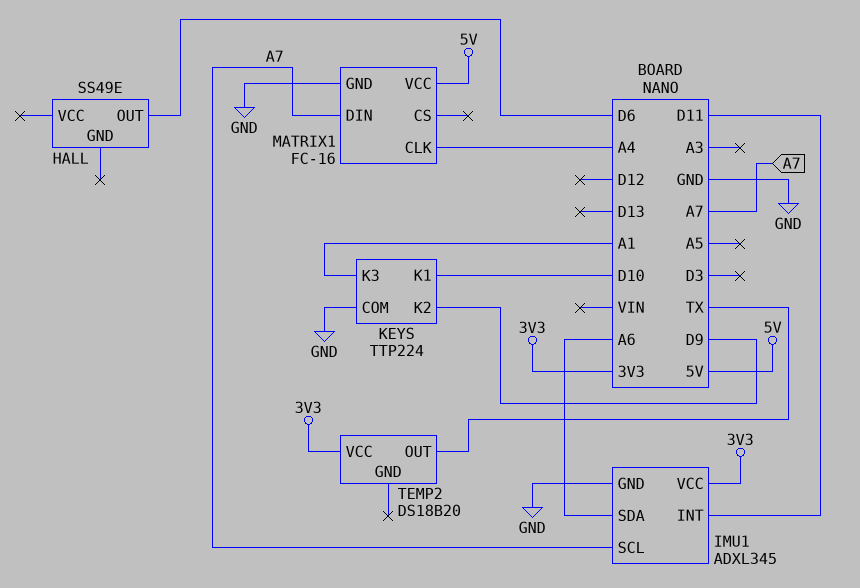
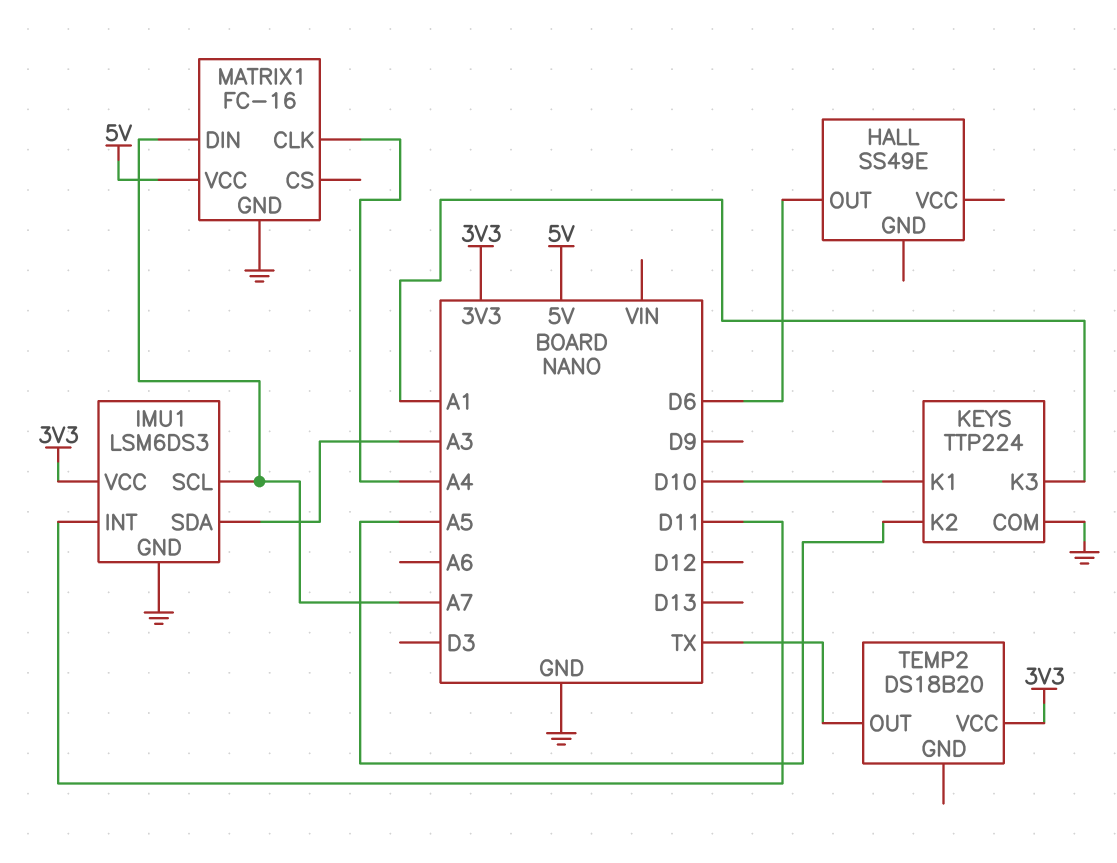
IMU1: ADXL345 -> LSM6DS3
IMU1 pin SDA: A6 -> A3
KEYS pin K2: D9 -> A5

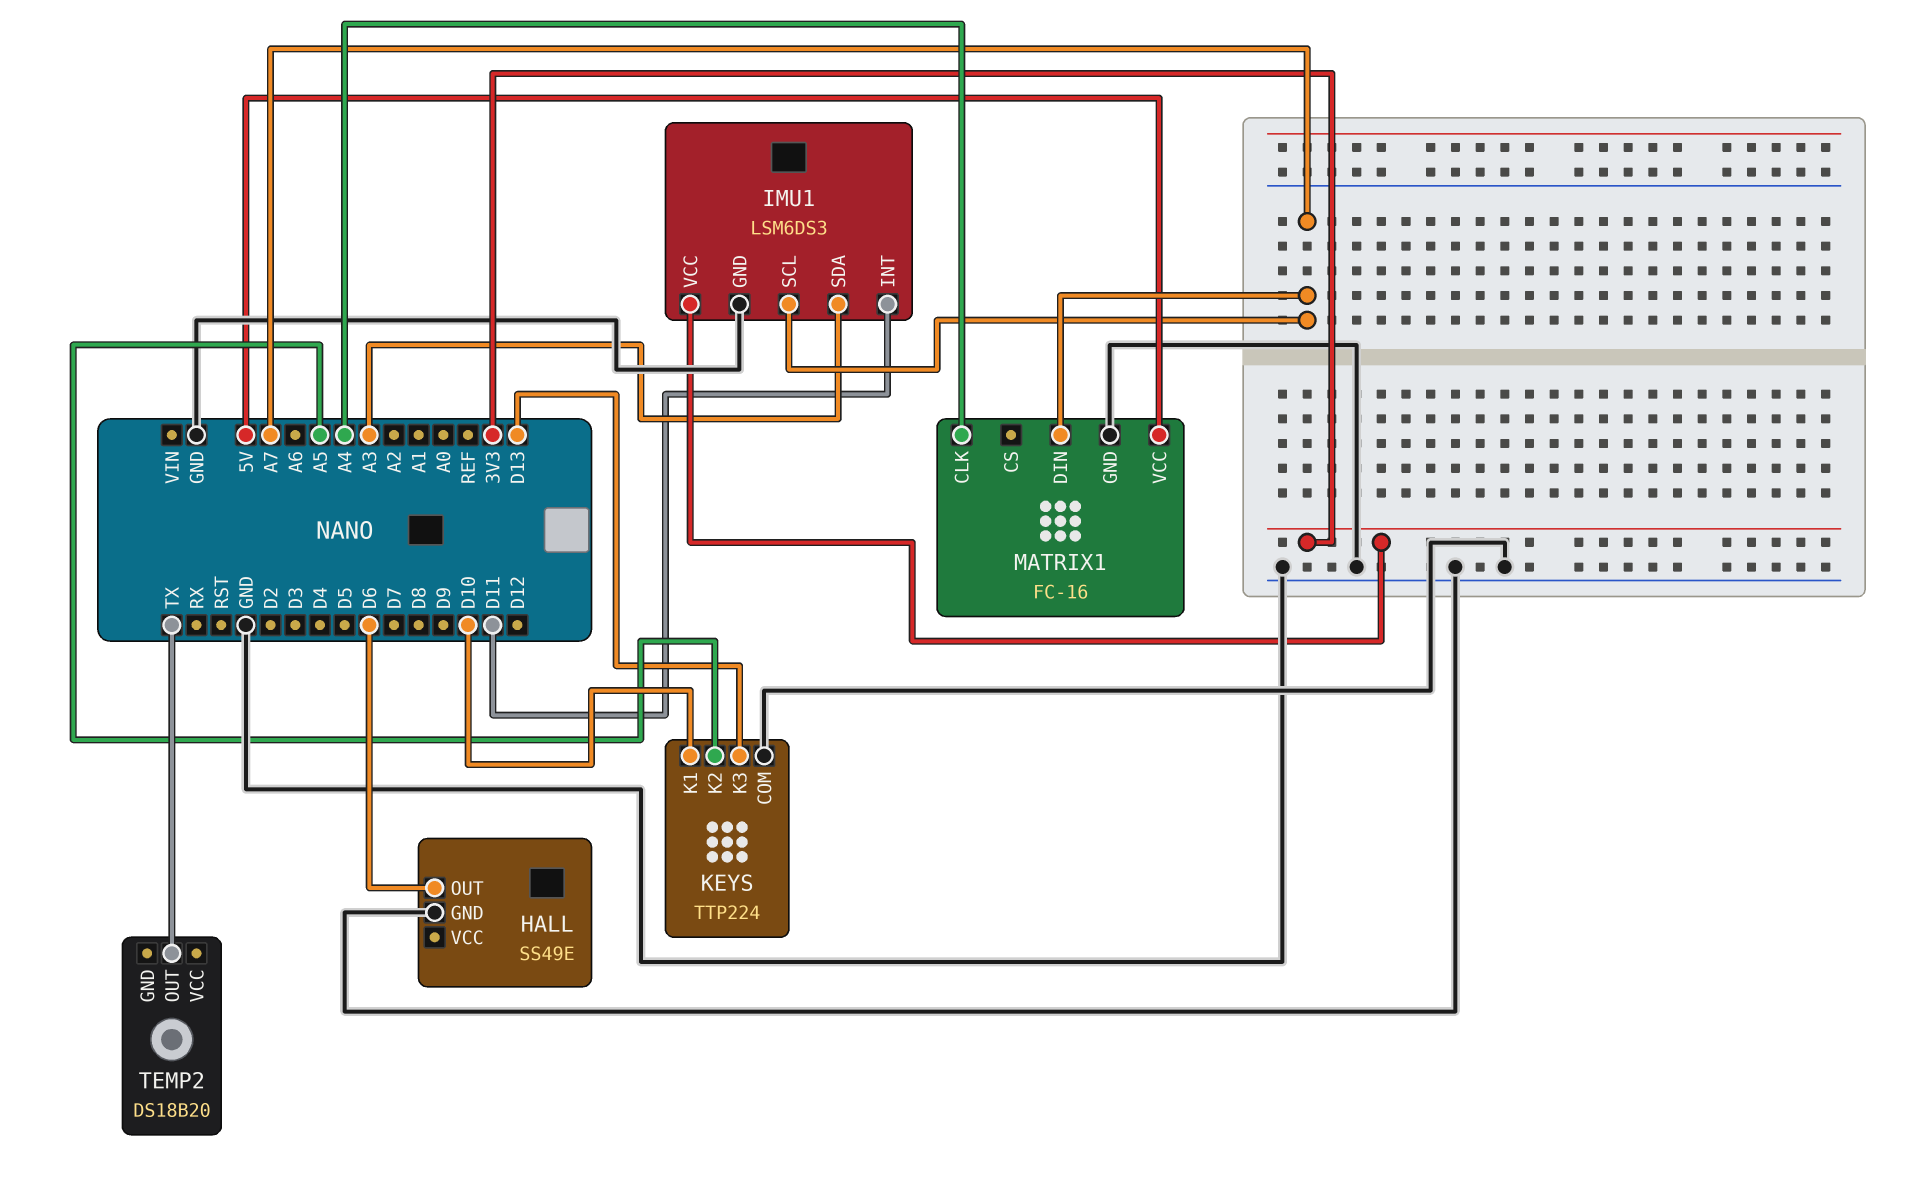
HALL pin GND: none -> GND
KEYS pin K3: A1 -> D13
TEMP2 pin VCC: 3V3 -> none

